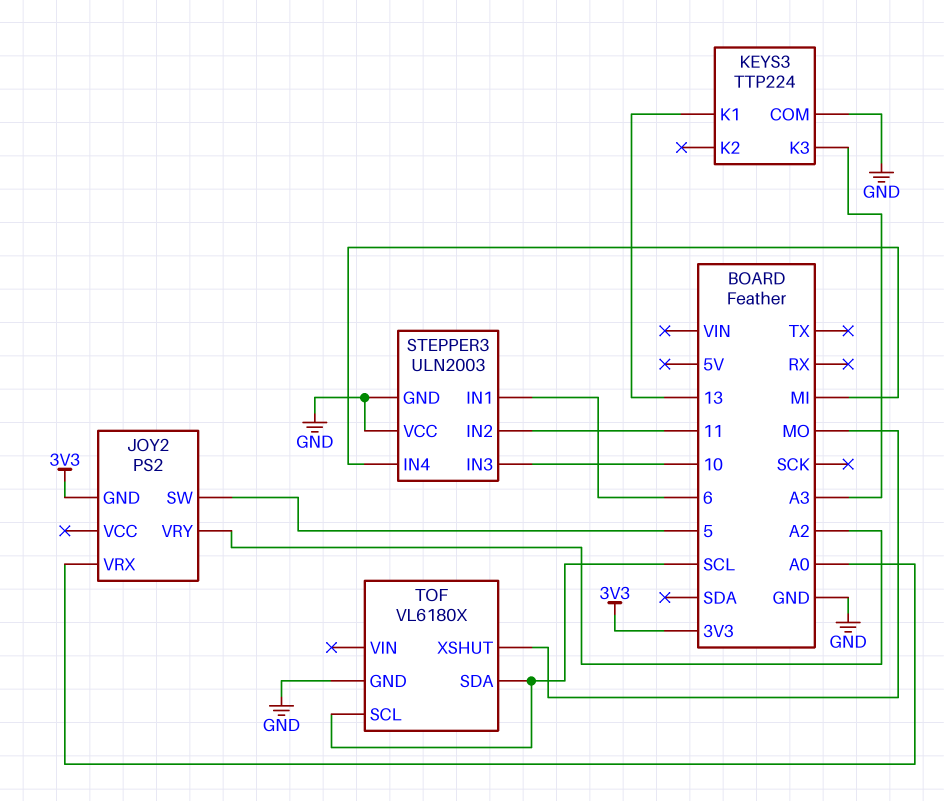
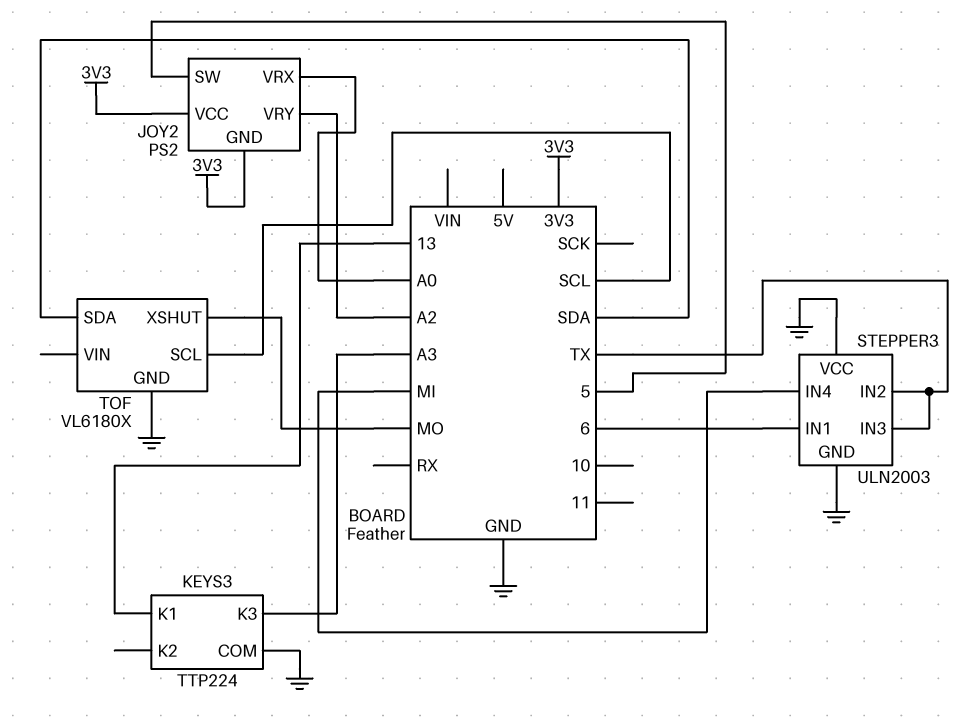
JOY2 pin VCC: none -> 3V3
STEPPER3 pin IN2: 11 -> TX
STEPPER3 pin IN3: 10 -> TX
TOF pin SDA: SCL -> SDA

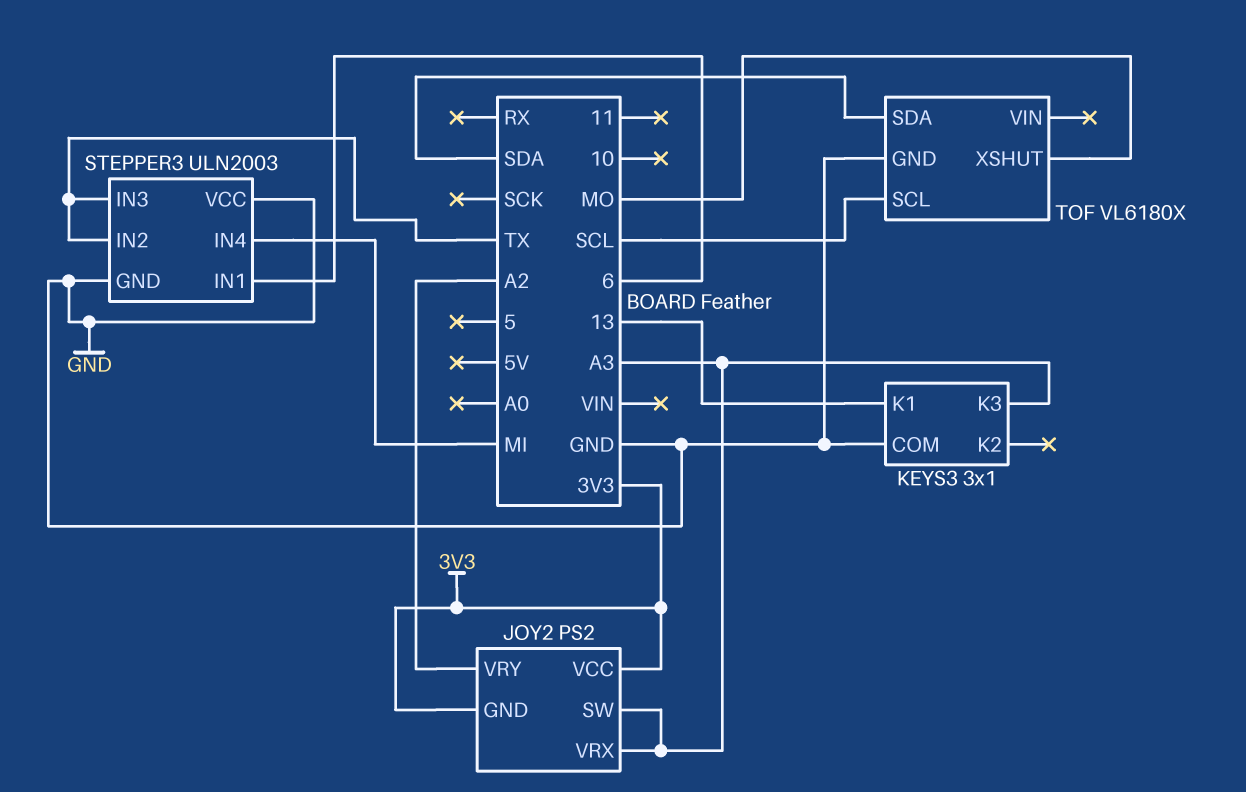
JOY2 pin SW: 5 -> A3
JOY2 pin VRX: A0 -> A3
KEYS3: TTP224 -> 3x1

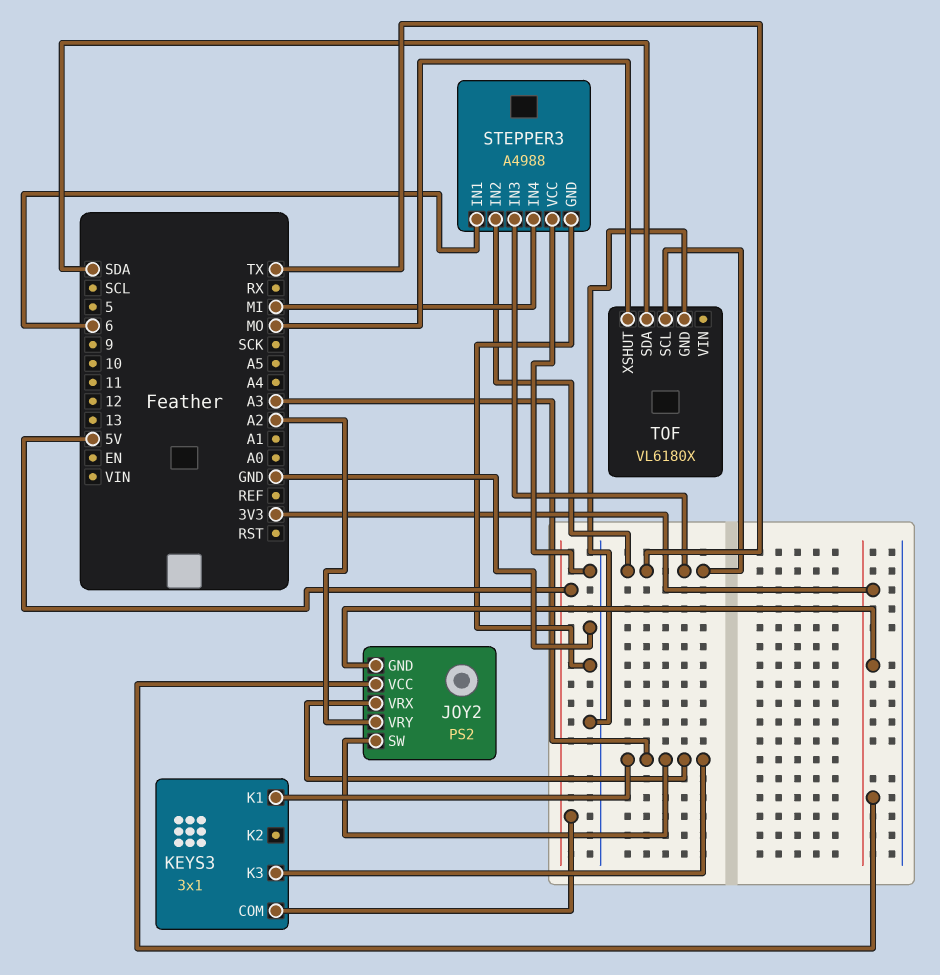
KEYS3 pin COM: GND -> 5V
KEYS3 pin K1: 13 -> A3
STEPPER3: ULN2003 -> A4988
TOF pin SCL: SCL -> TX

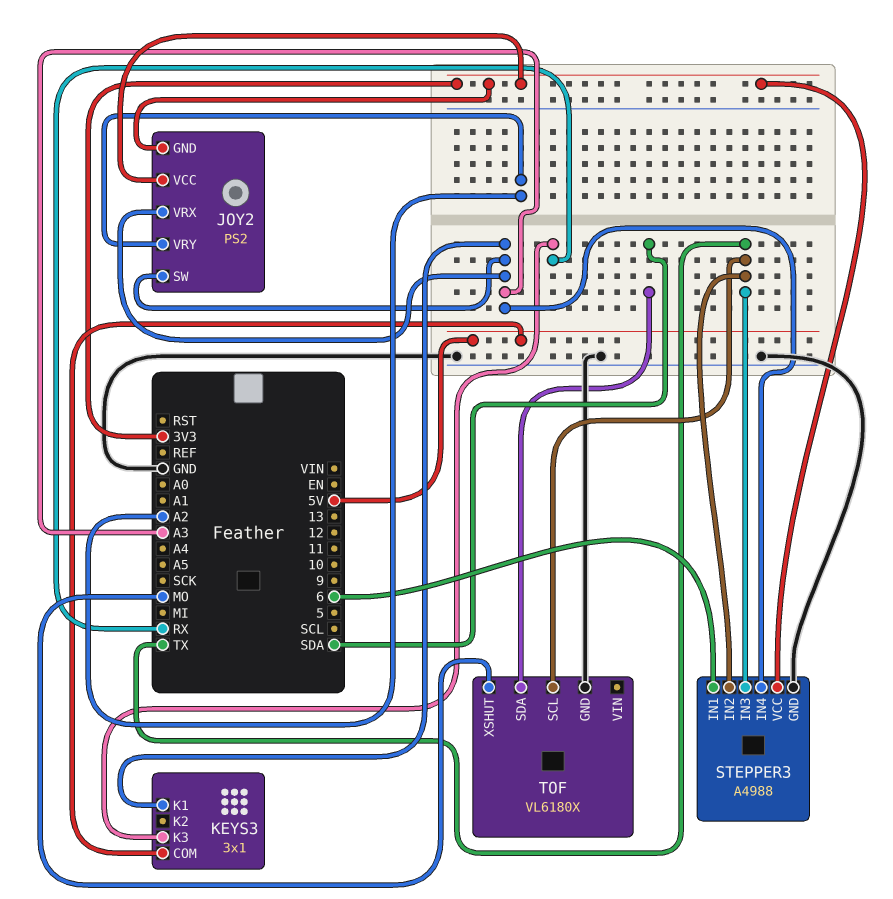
KEYS3 pin K3: A3 -> RX
STEPPER3 pin IN4: MI -> A3
STEPPER3 pin VCC: GND -> 3V3

